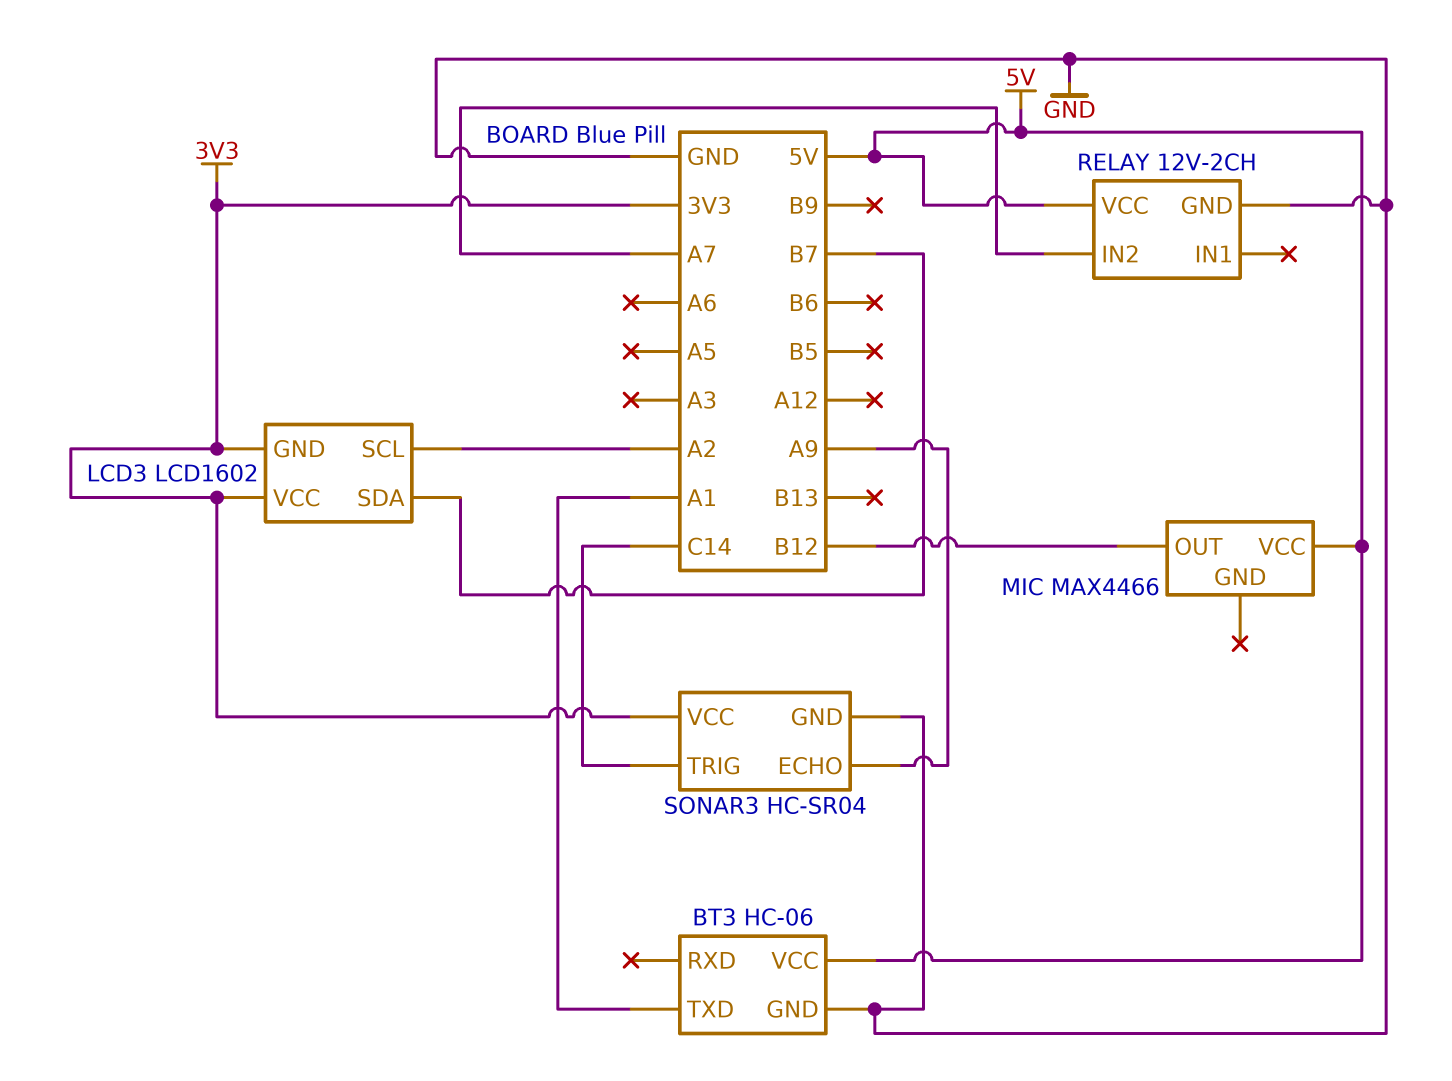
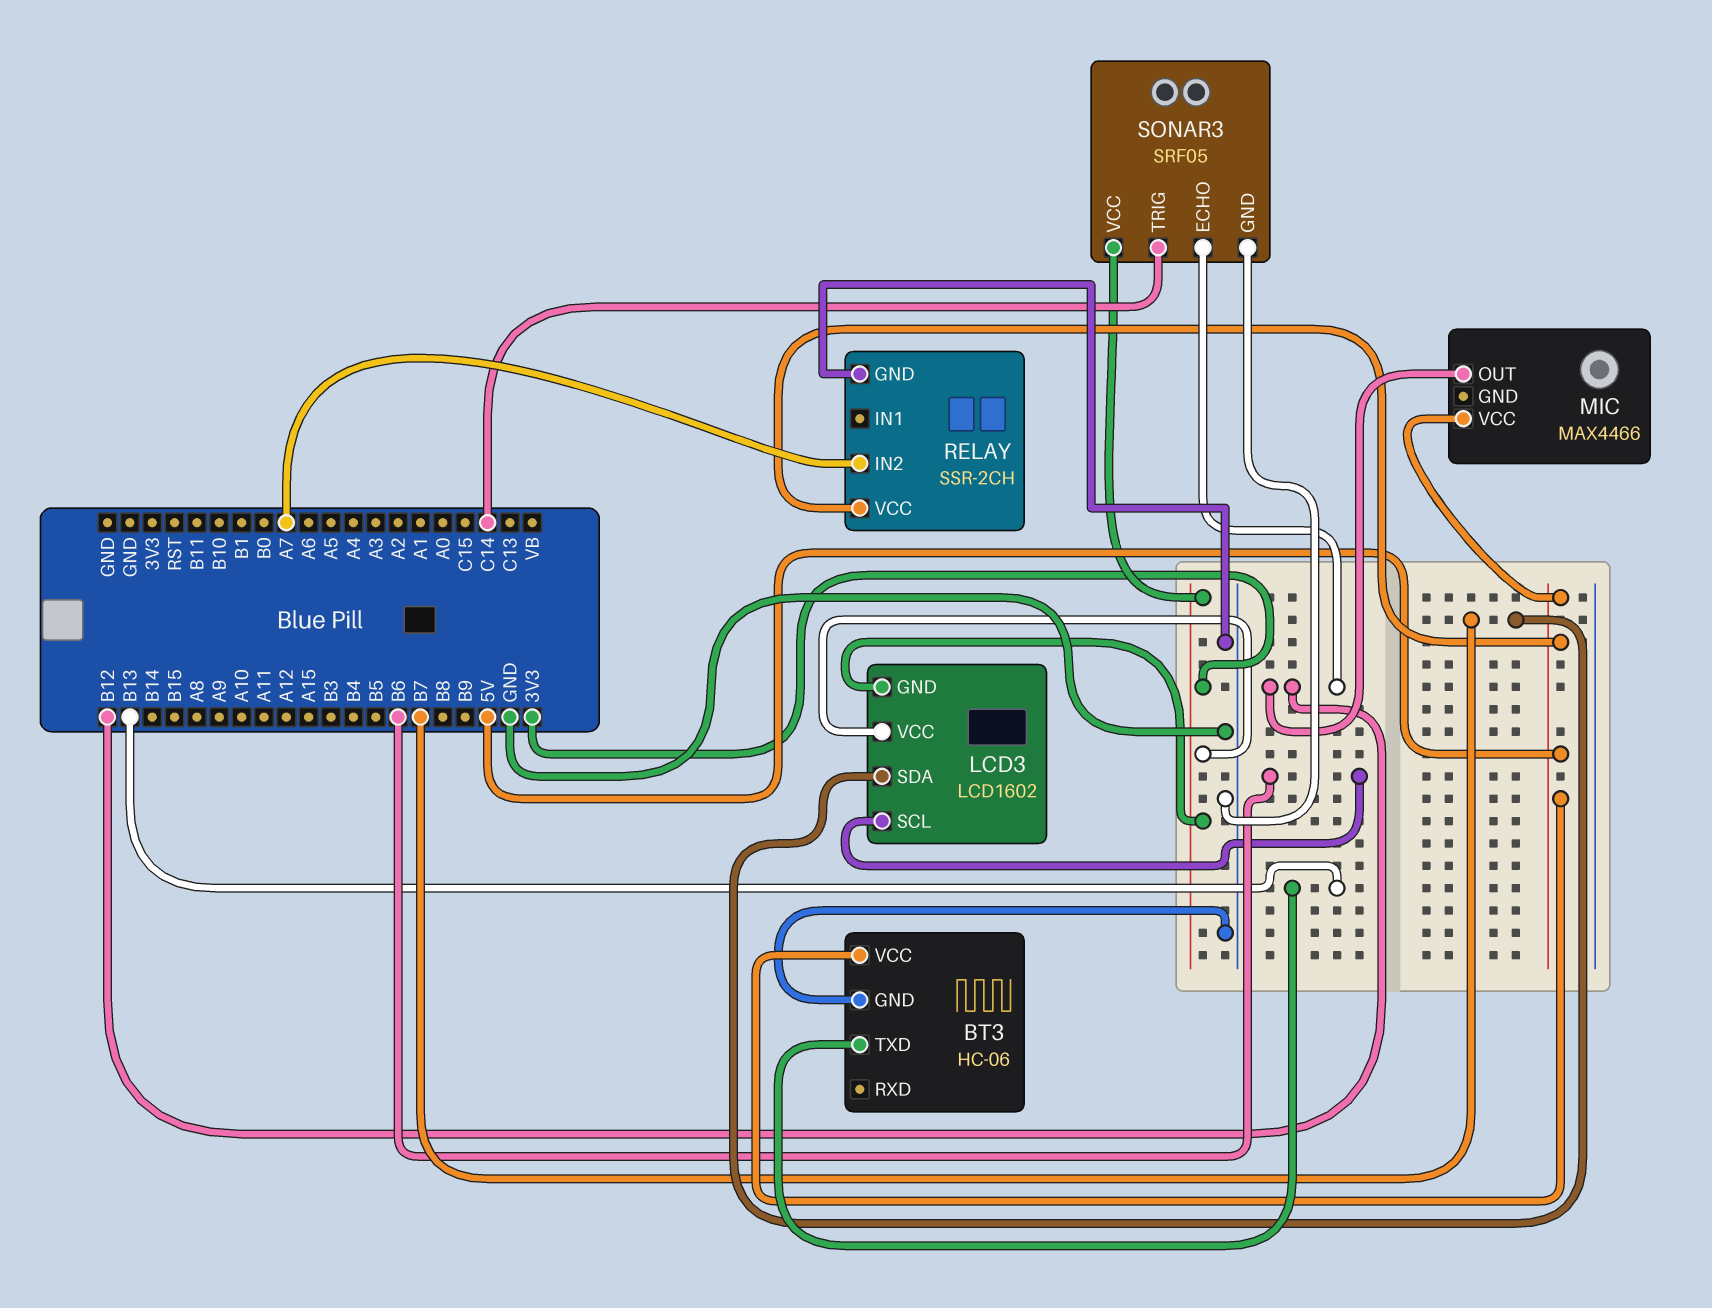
BT3 pin TXD: A1 -> B13
LCD3 pin SCL: A2 -> B6
RELAY: 12V-2CH -> SSR-2CH
SONAR3: HC-SR04 -> SRF05
SONAR3 pin ECHO: A9 -> B12

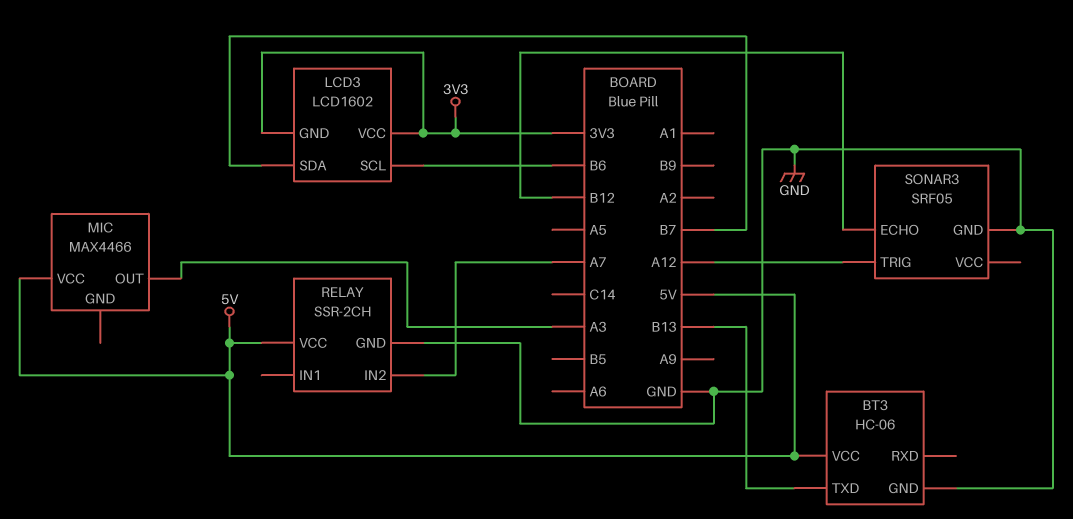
MIC pin OUT: B12 -> A3
SONAR3 pin TRIG: C14 -> A12
SONAR3 pin VCC: 3V3 -> none

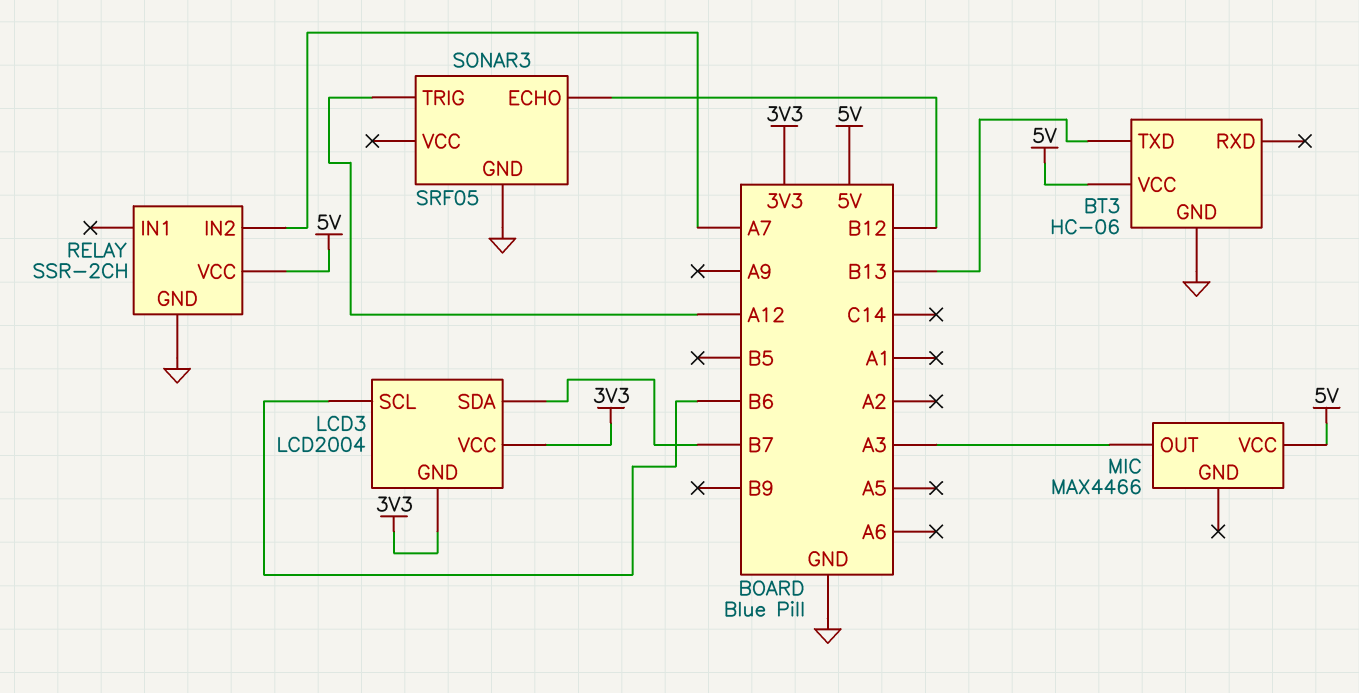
LCD3: LCD1602 -> LCD2004

